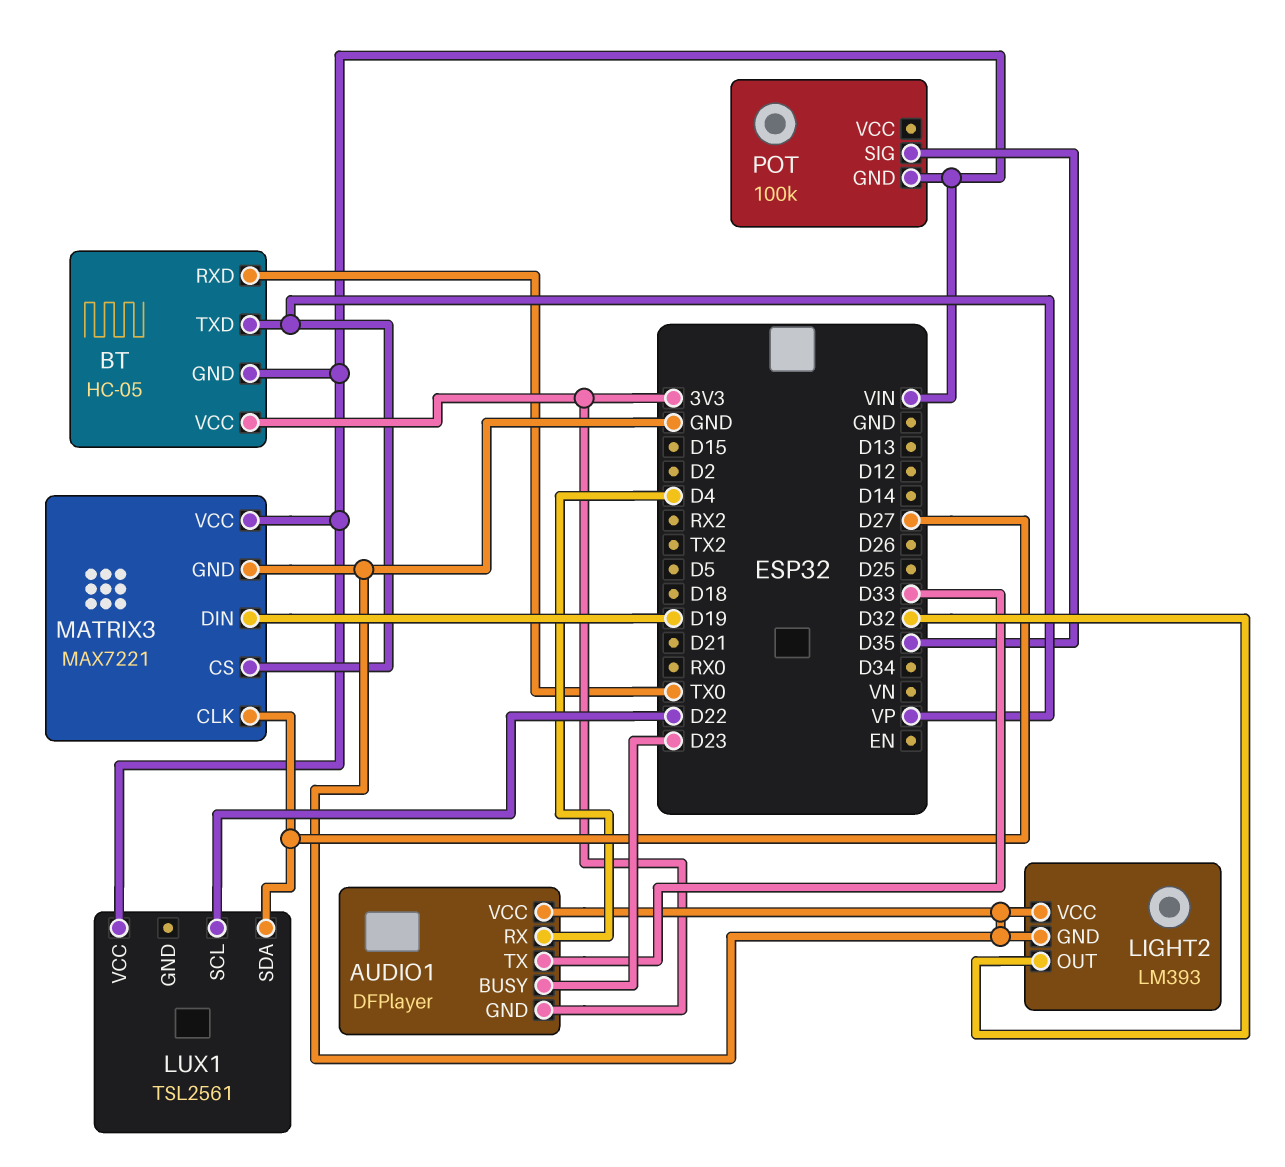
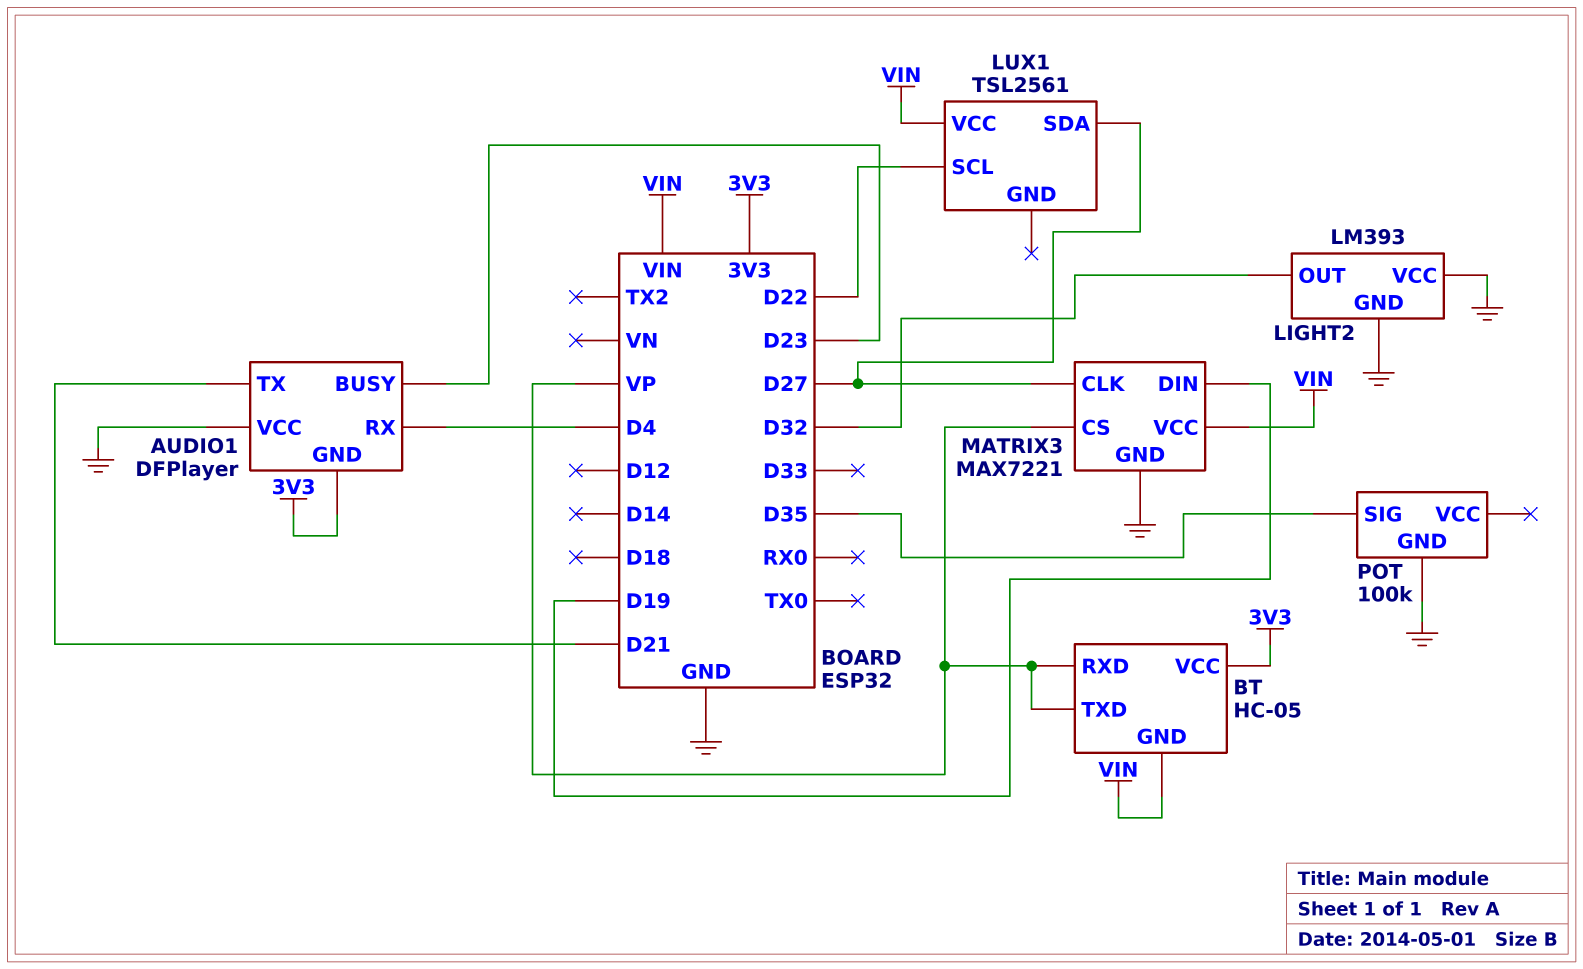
AUDIO1 pin TX: D33 -> D21
BT pin RXD: TX0 -> VP
POT pin GND: VIN -> GND

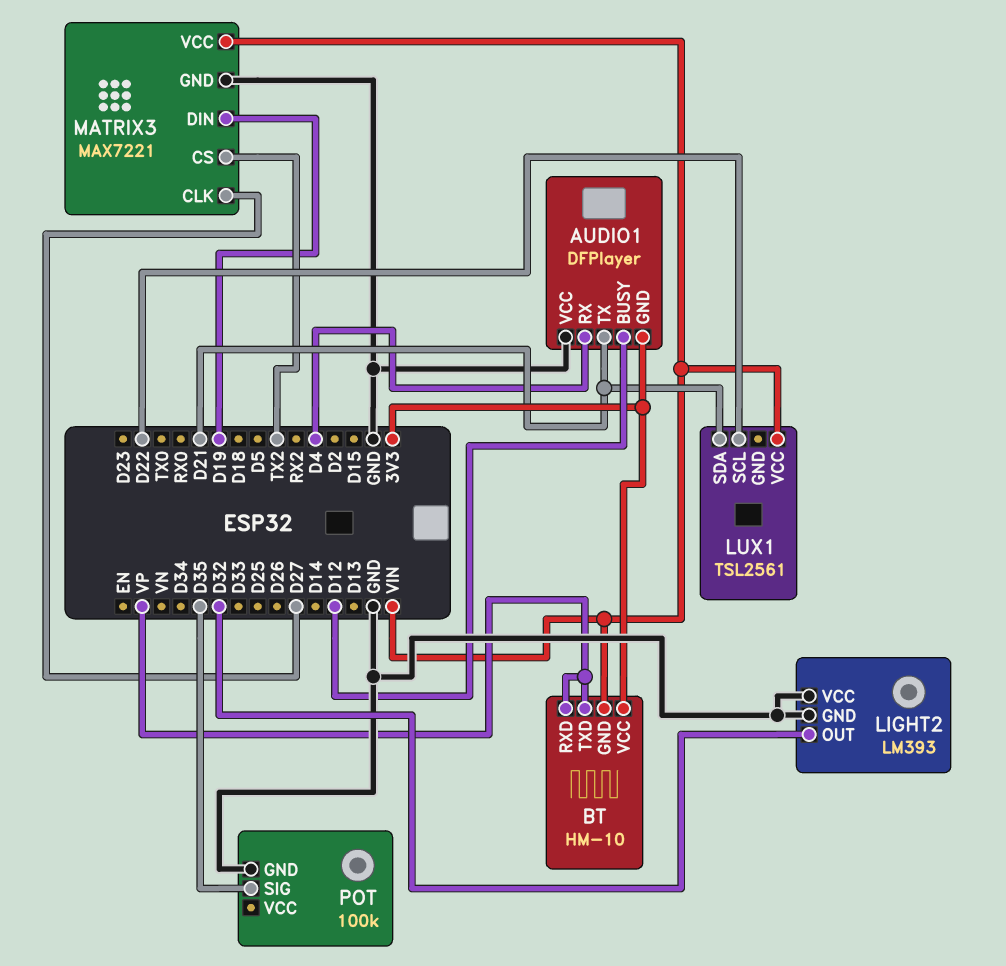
AUDIO1 pin BUSY: D23 -> D12
BT: HC-05 -> HM-10
LUX1 pin SDA: D27 -> D21
MATRIX3 pin CS: VP -> TX2

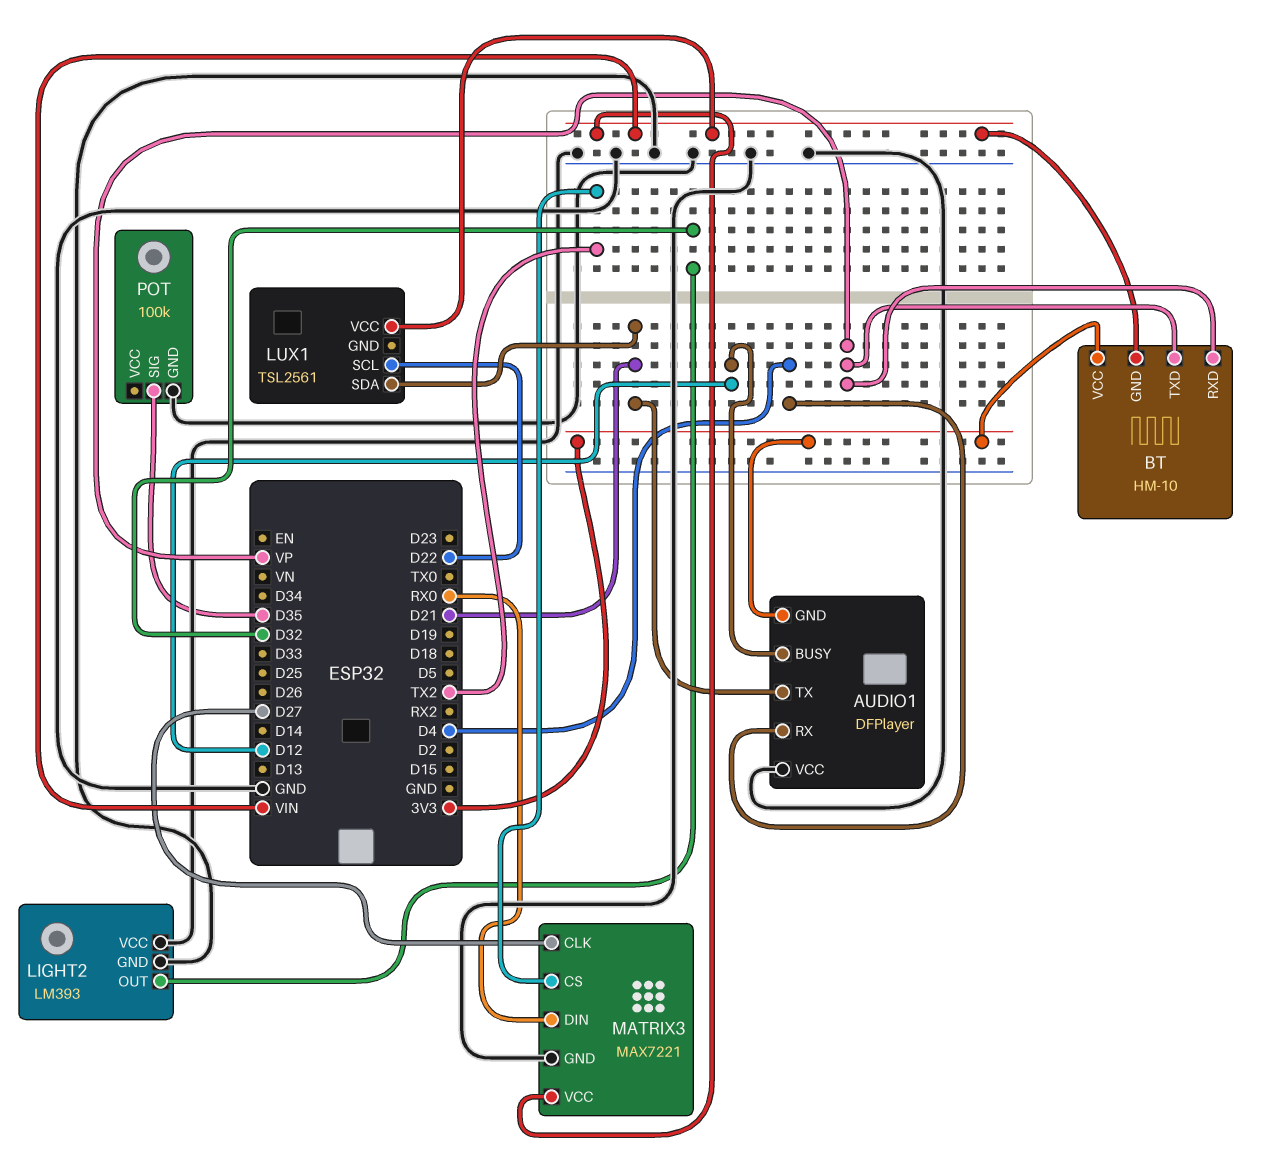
MATRIX3 pin DIN: D19 -> RX0

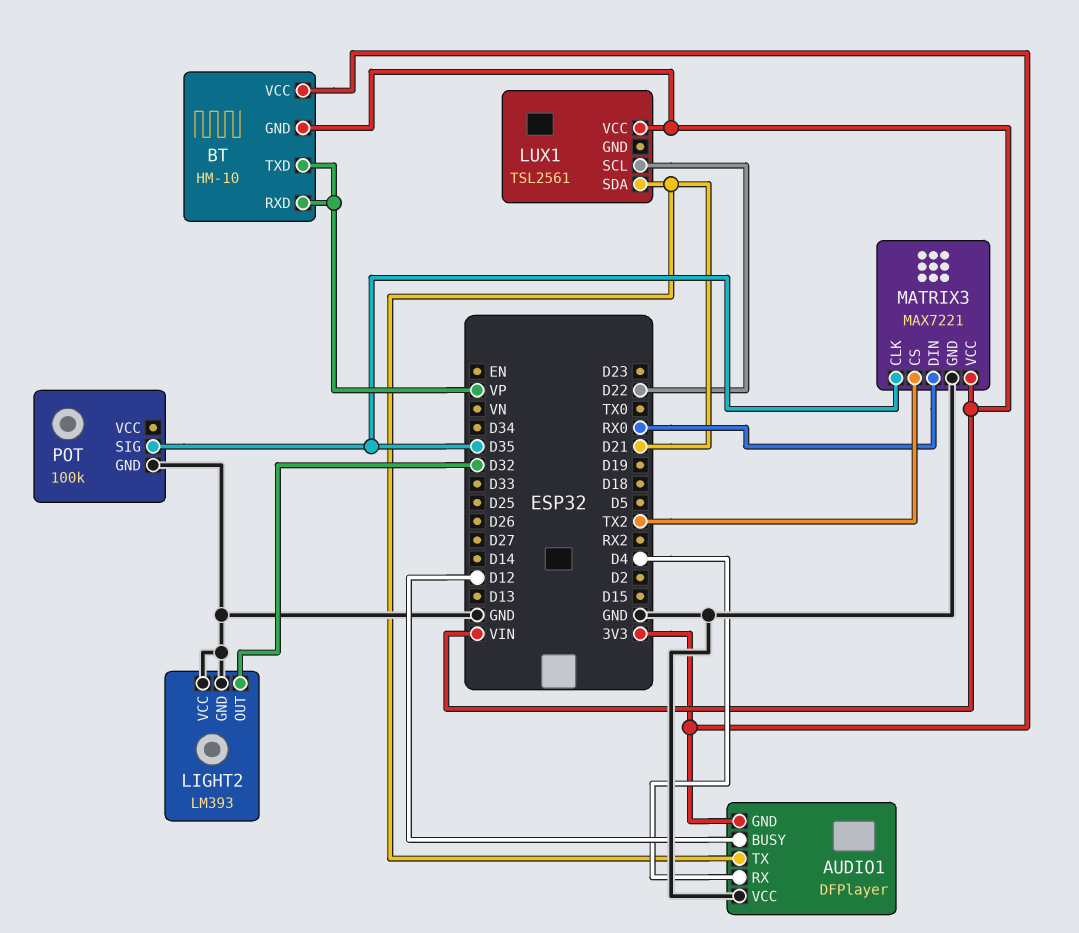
MATRIX3 pin CLK: D27 -> D35

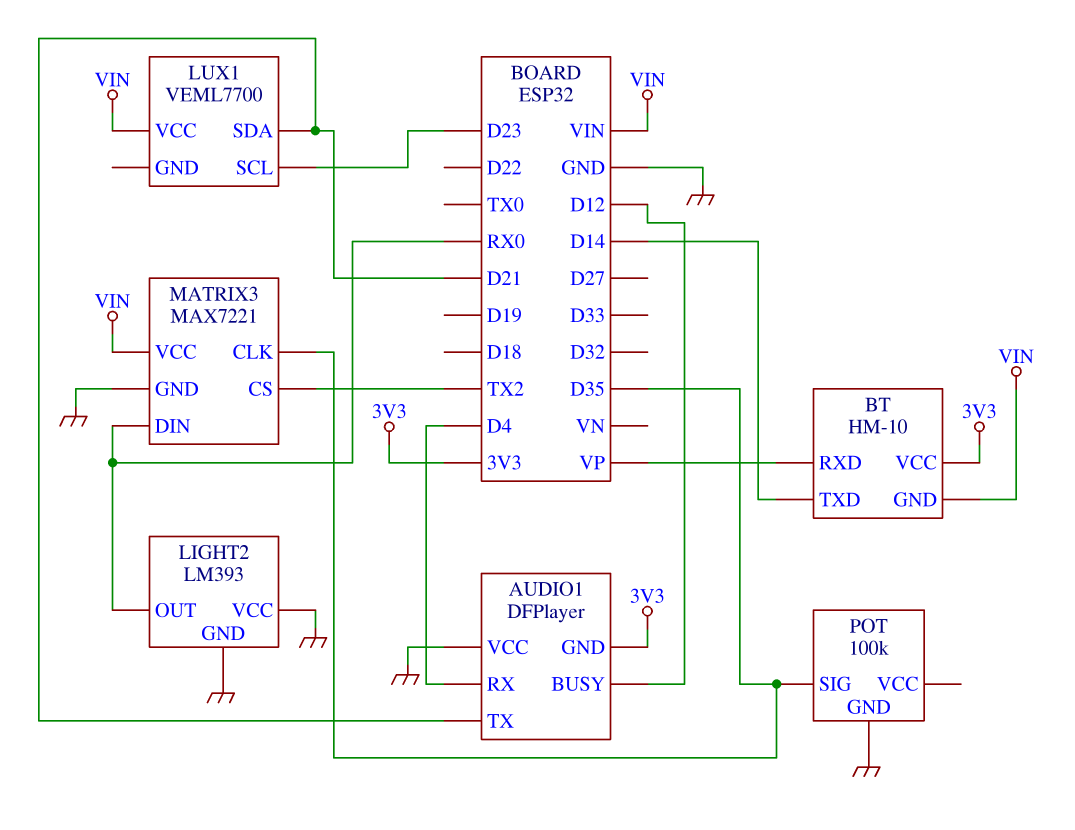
BT pin TXD: VP -> D14
LIGHT2 pin OUT: D32 -> RX0
LUX1: TSL2561 -> VEML7700
LUX1 pin SCL: D22 -> D23

